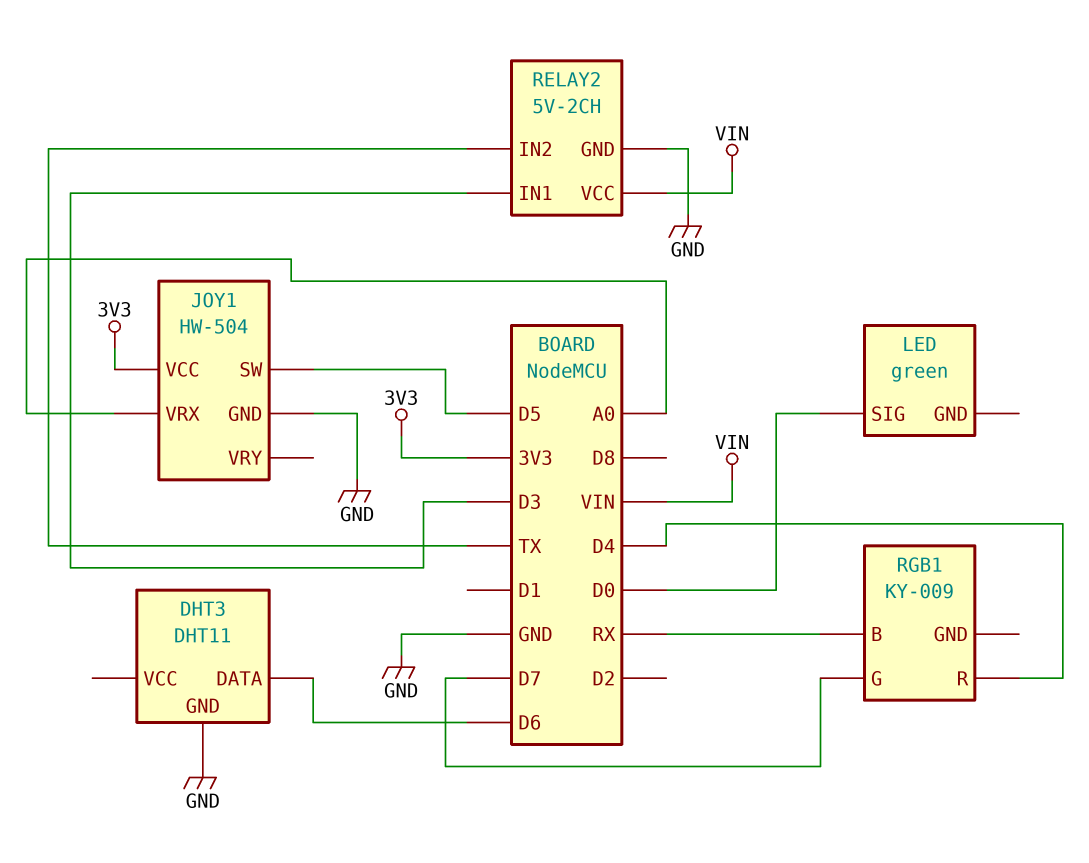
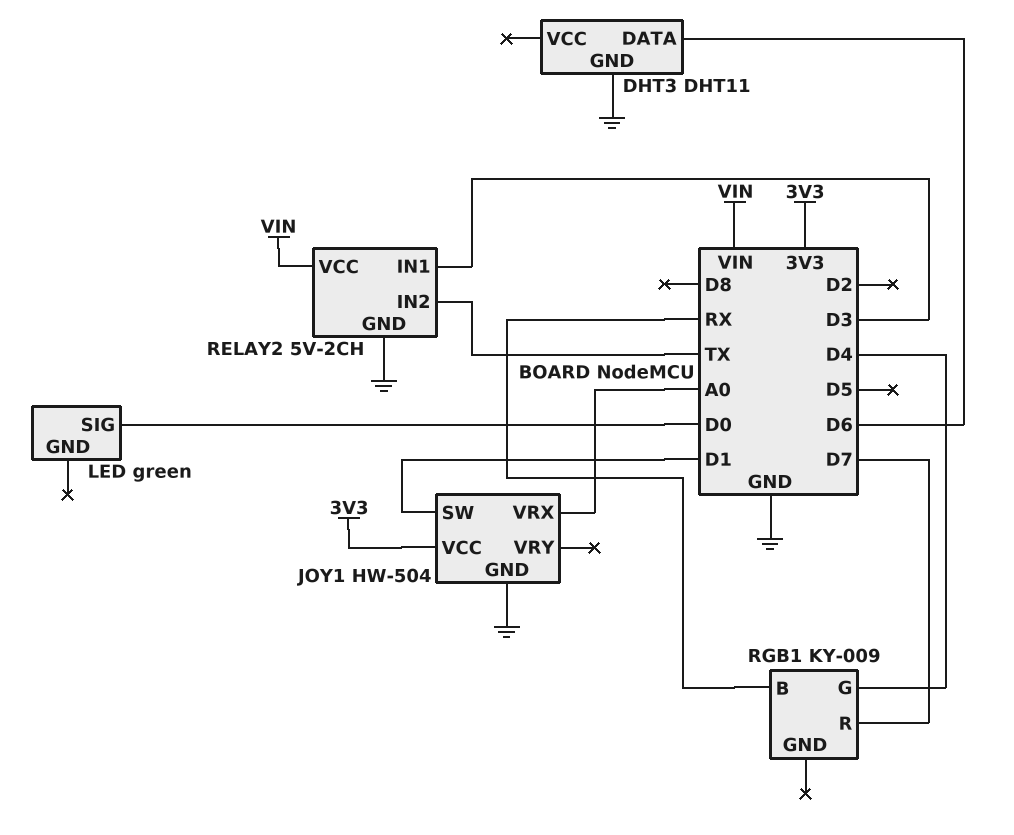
JOY1 pin SW: D5 -> D1
RGB1 pin G: D7 -> D4
RGB1 pin R: D4 -> D7

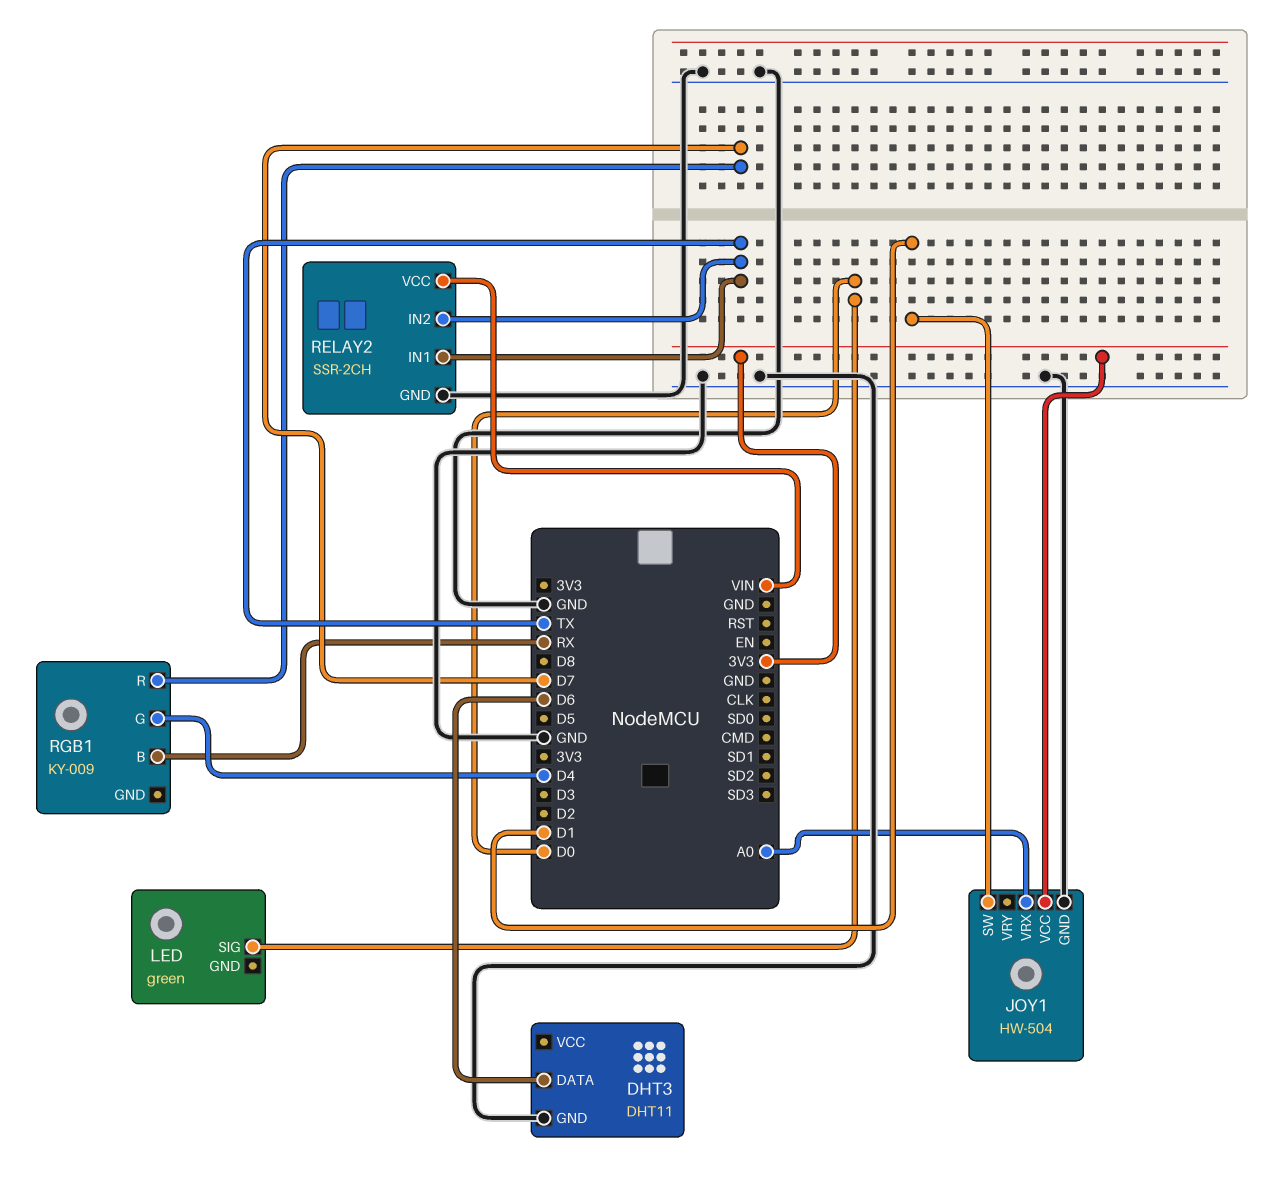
RELAY2: 5V-2CH -> SSR-2CH
RELAY2 pin IN1: D3 -> TX

